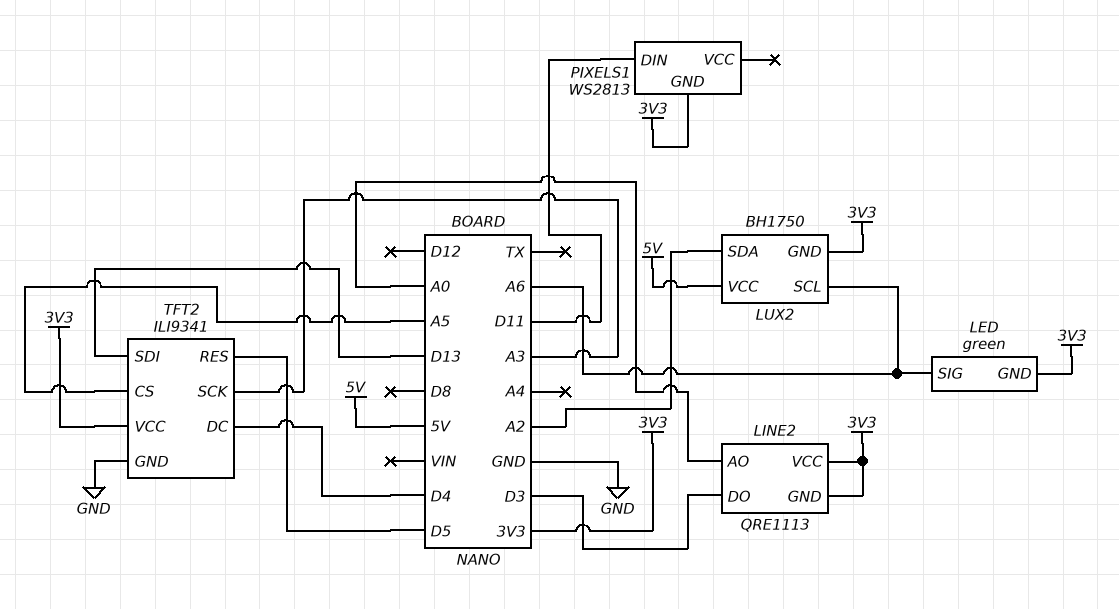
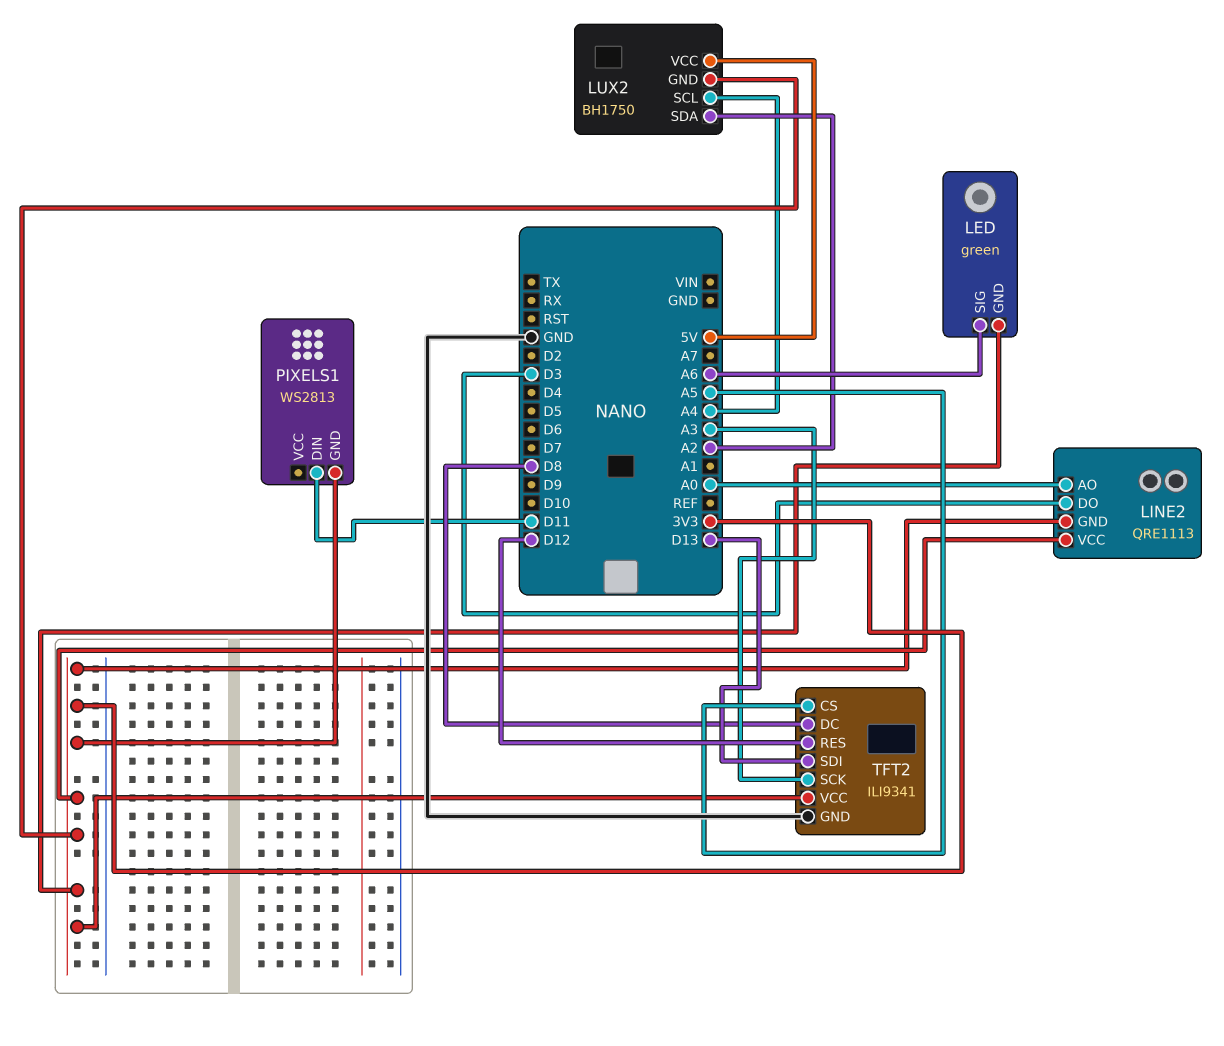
LUX2 pin SCL: A6 -> A4
TFT2 pin DC: D4 -> D8
TFT2 pin RES: D5 -> D12

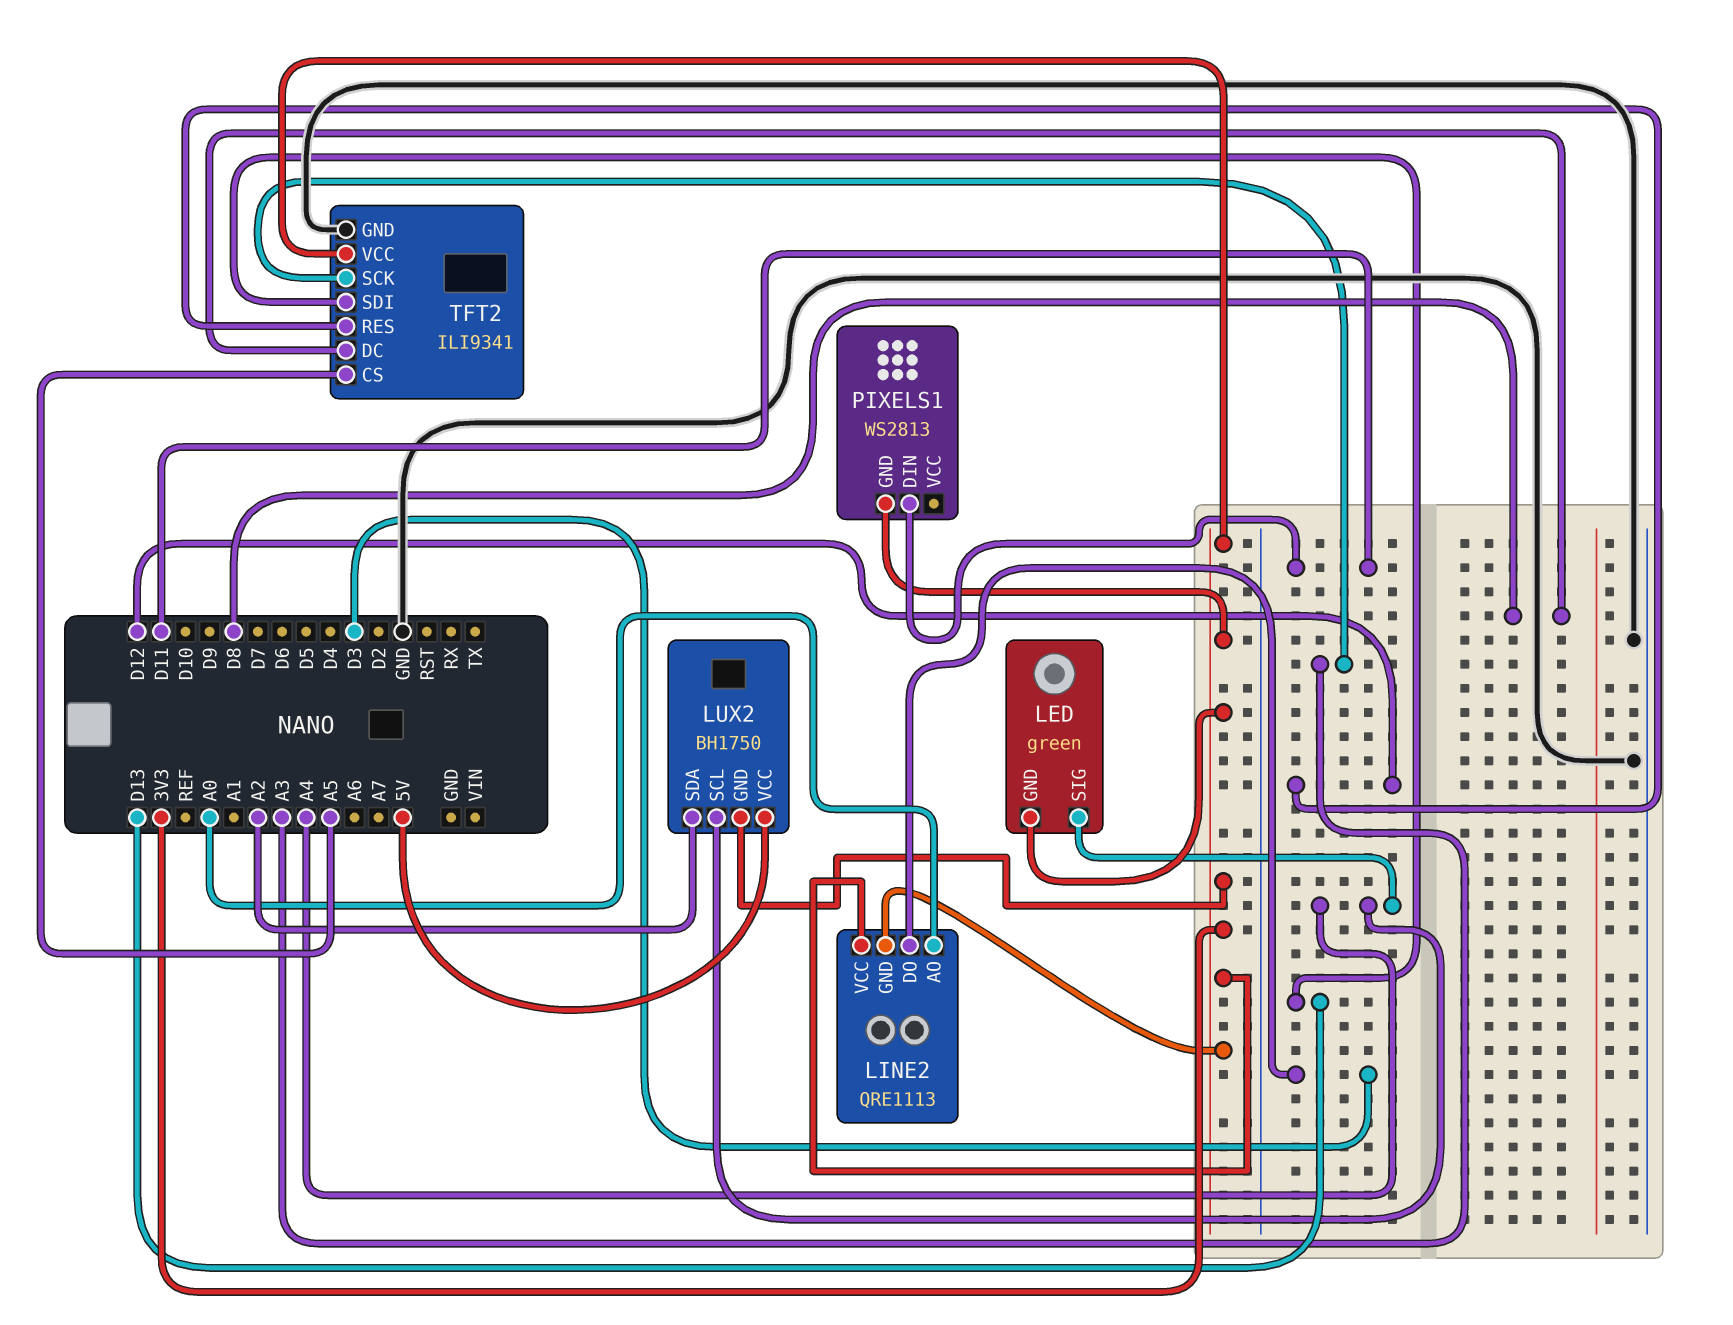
LED pin SIG: A6 -> A4

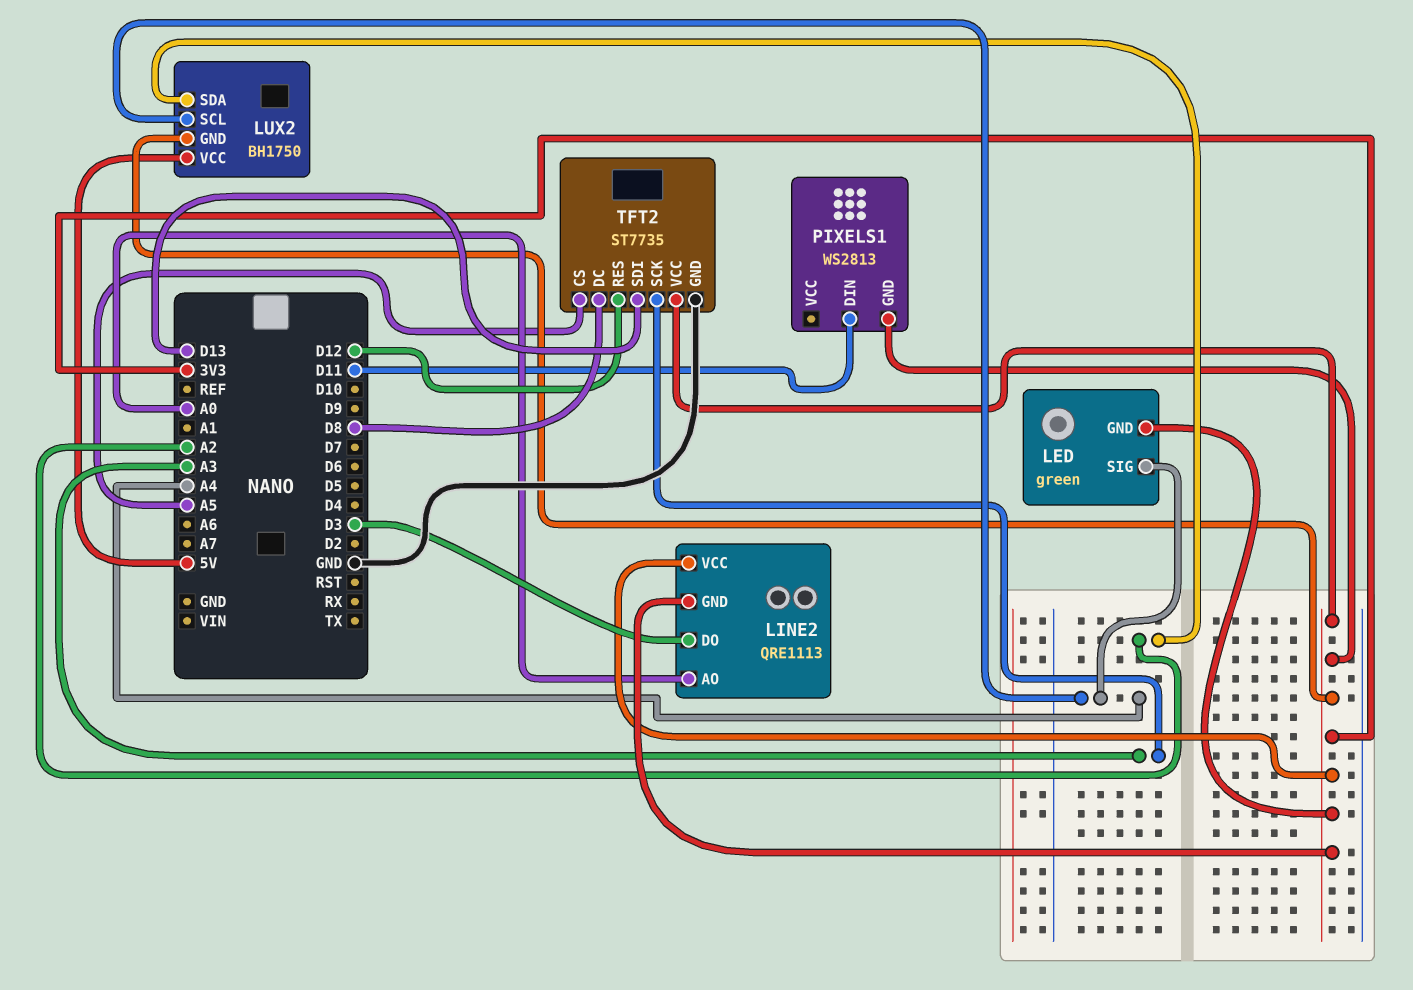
TFT2: ILI9341 -> ST7735

